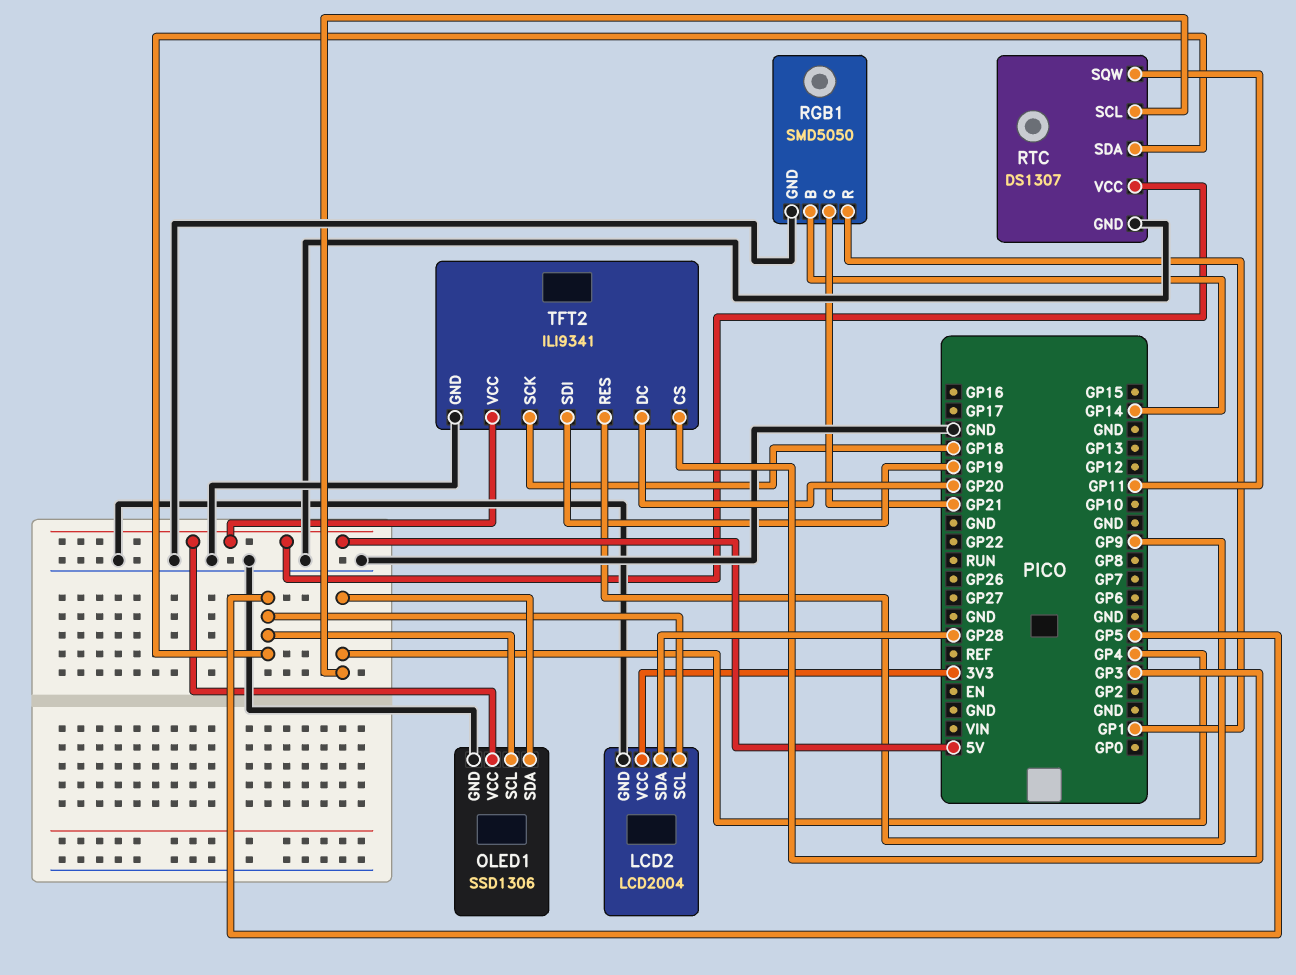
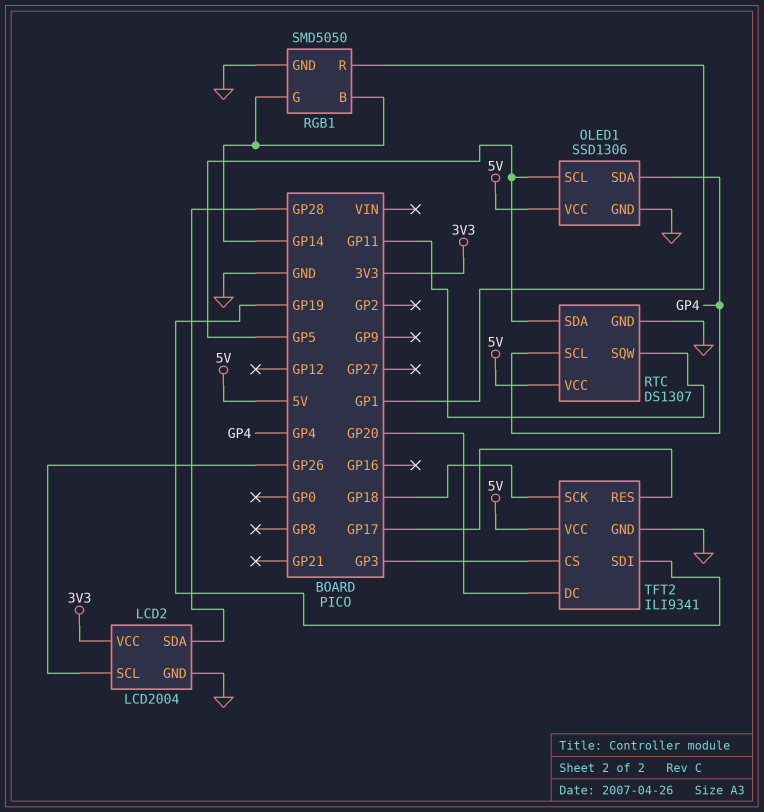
LCD2 pin SCL: GP5 -> GP26
RGB1 pin G: GP21 -> GP14
TFT2 pin RES: GP9 -> GP17

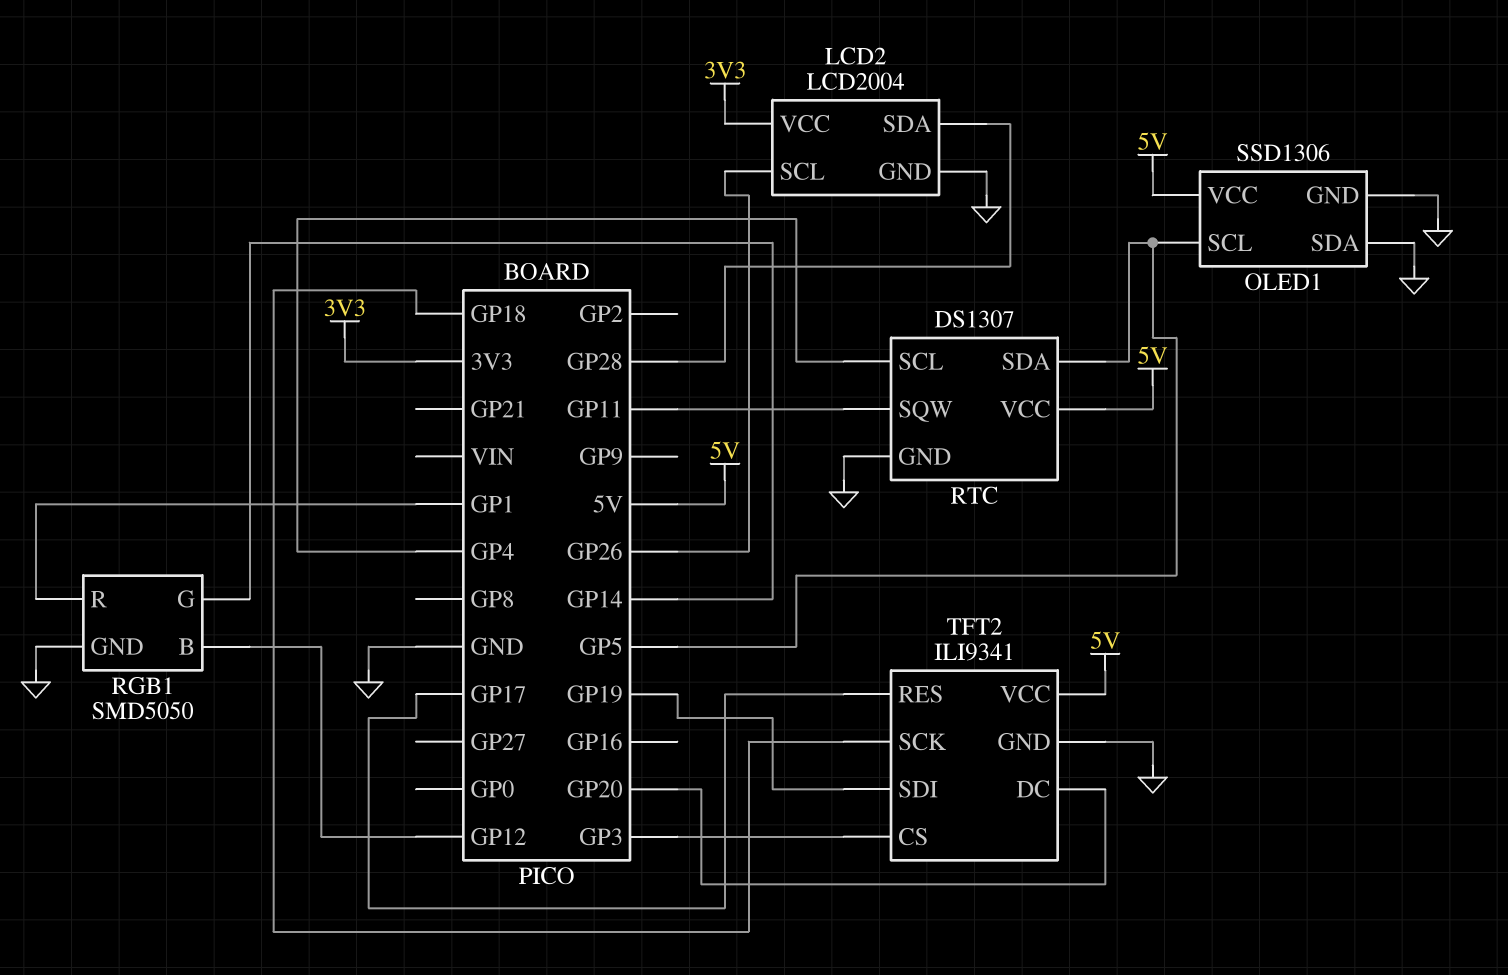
OLED1 pin SDA: GP4 -> GND
RGB1 pin B: GP14 -> GP12

